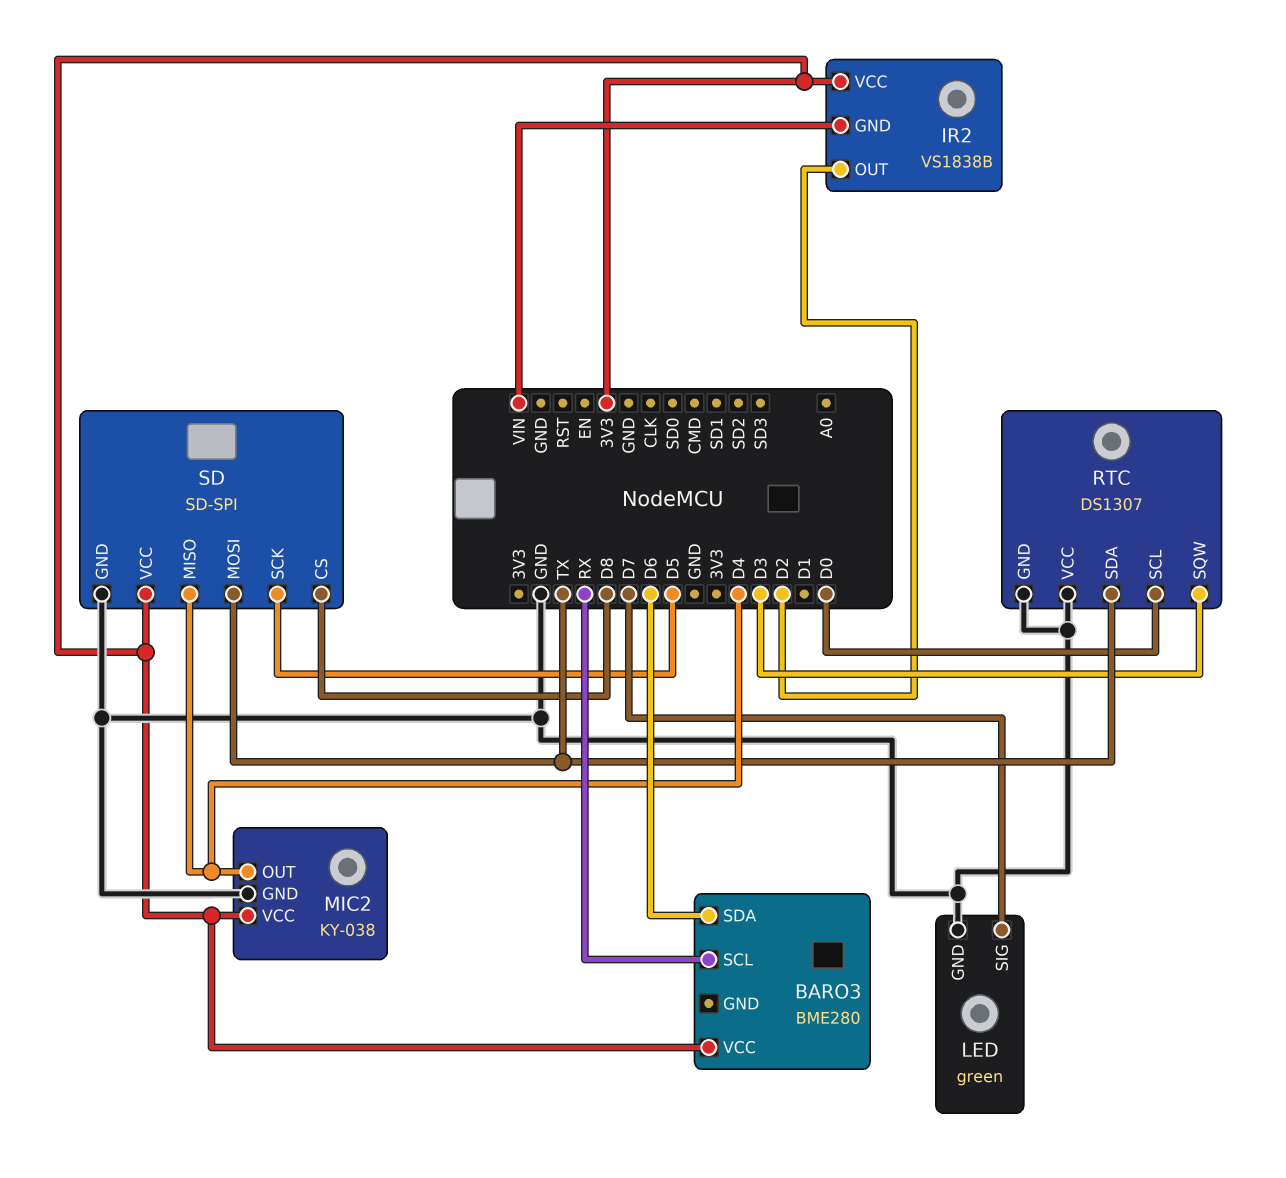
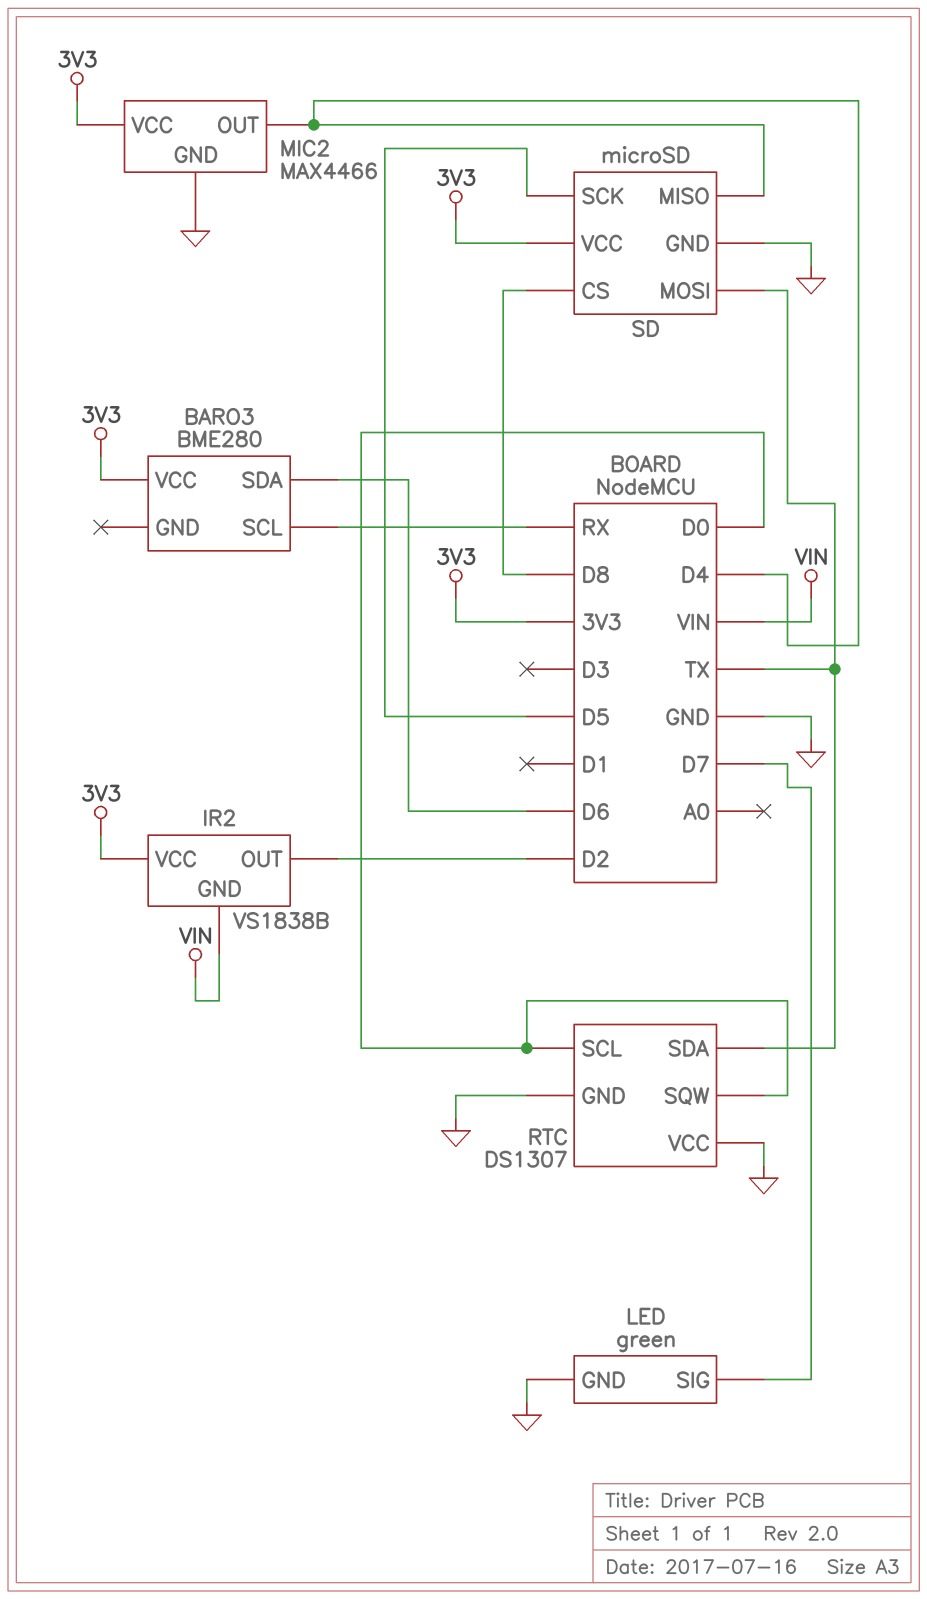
MIC2: KY-038 -> MAX4466
RTC pin SQW: D3 -> D0
SD: SD-SPI -> microSD

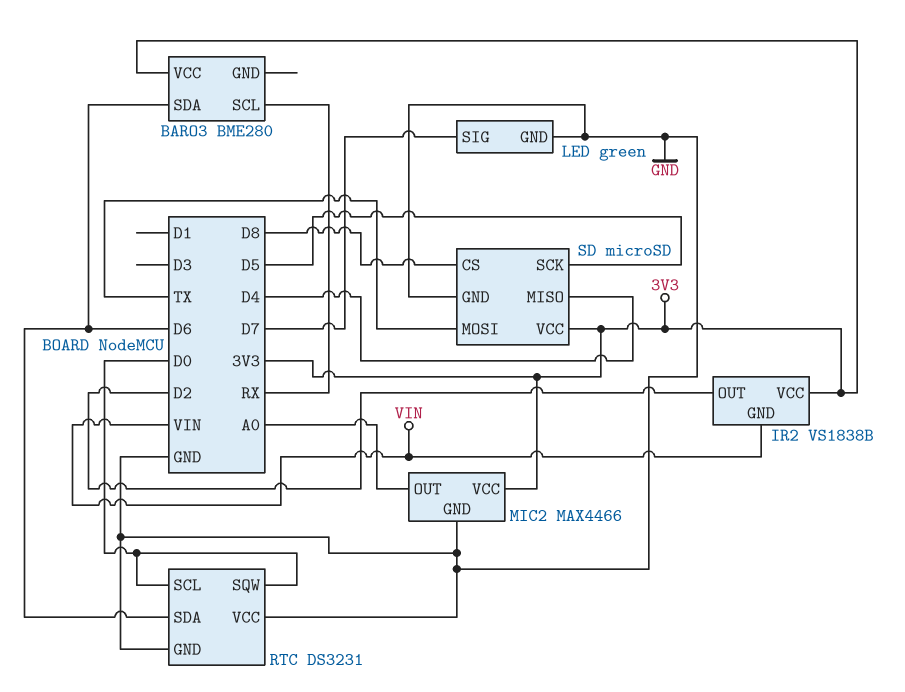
MIC2 pin OUT: D4 -> A0
RTC: DS1307 -> DS3231
RTC pin SDA: TX -> D6

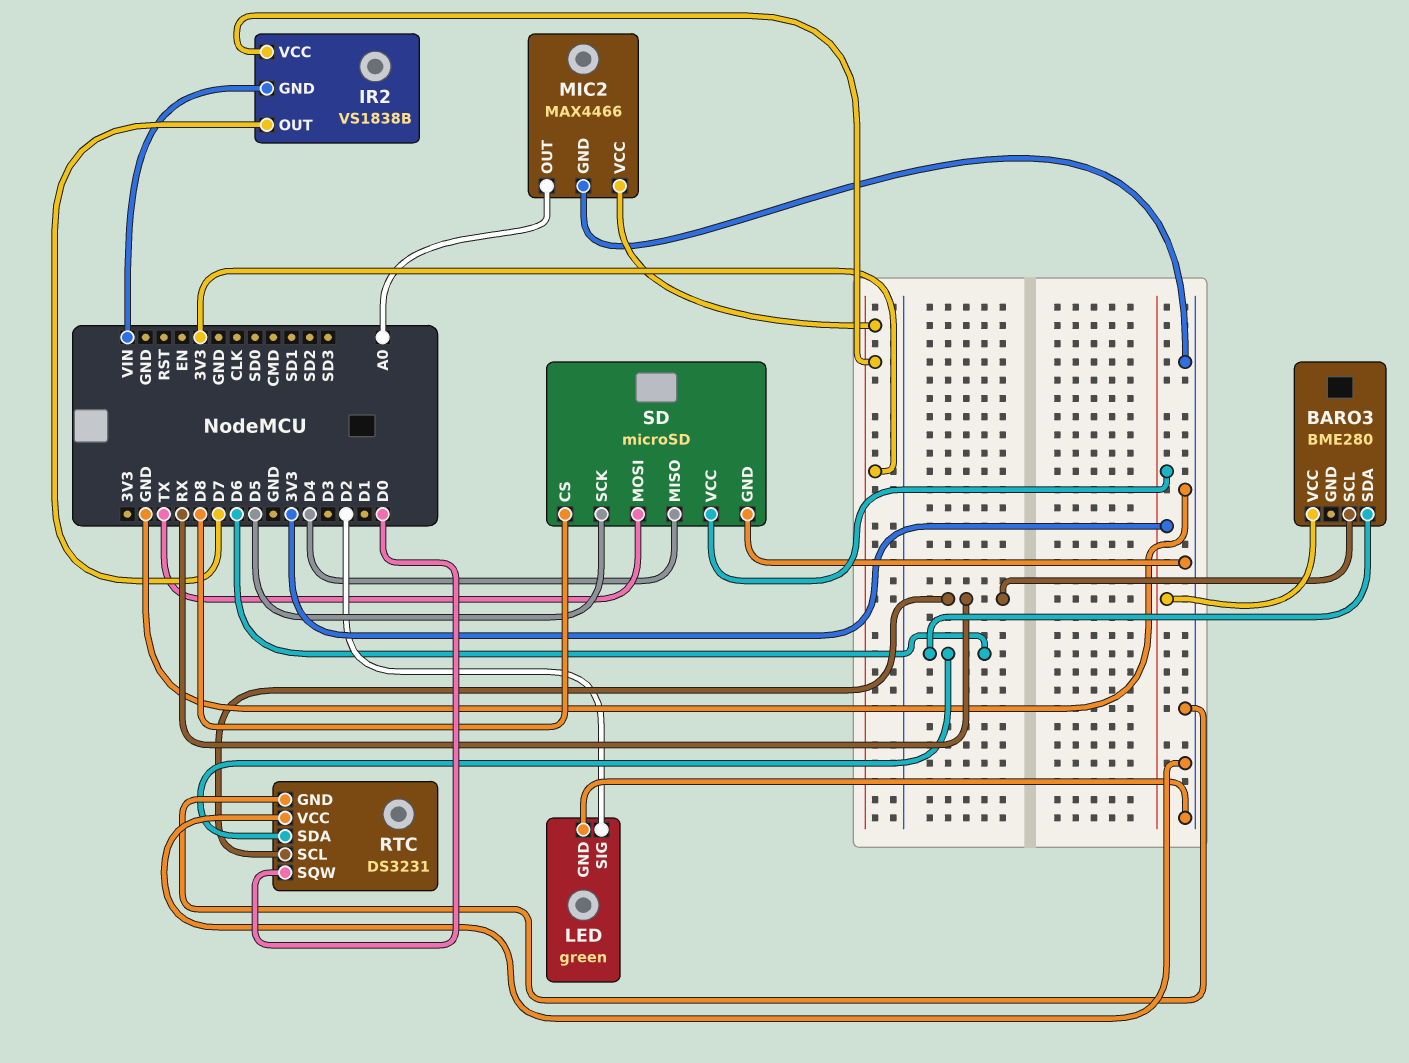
IR2 pin OUT: D2 -> D7
LED pin SIG: D7 -> D2
RTC pin SCL: D0 -> RX

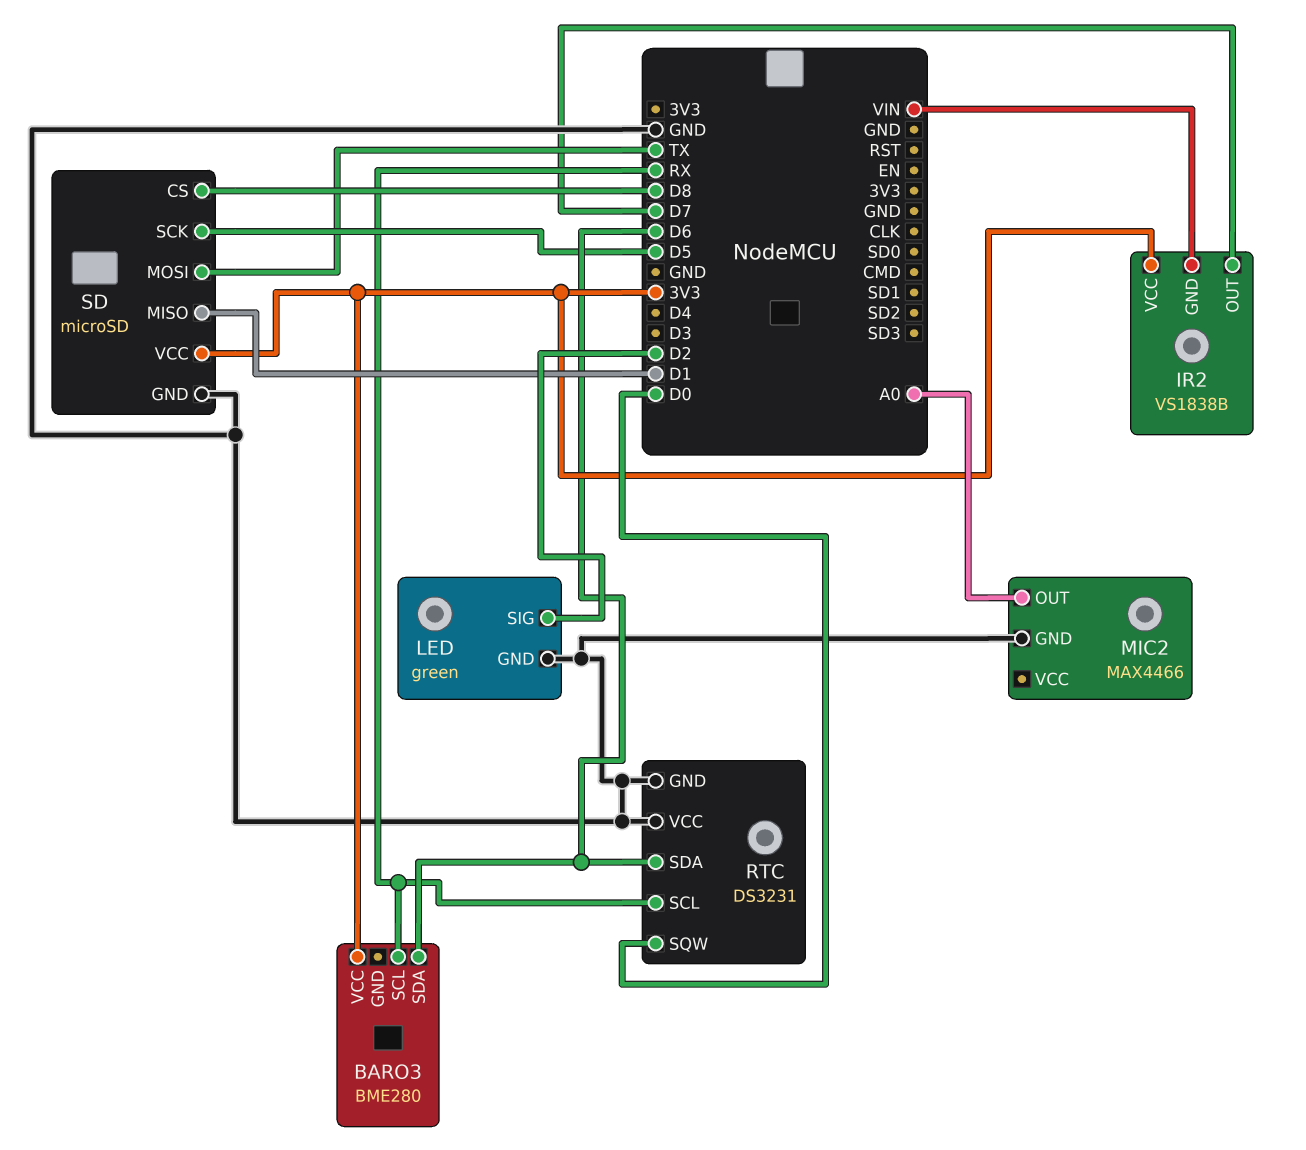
MIC2 pin VCC: 3V3 -> none
SD pin MISO: D4 -> D1

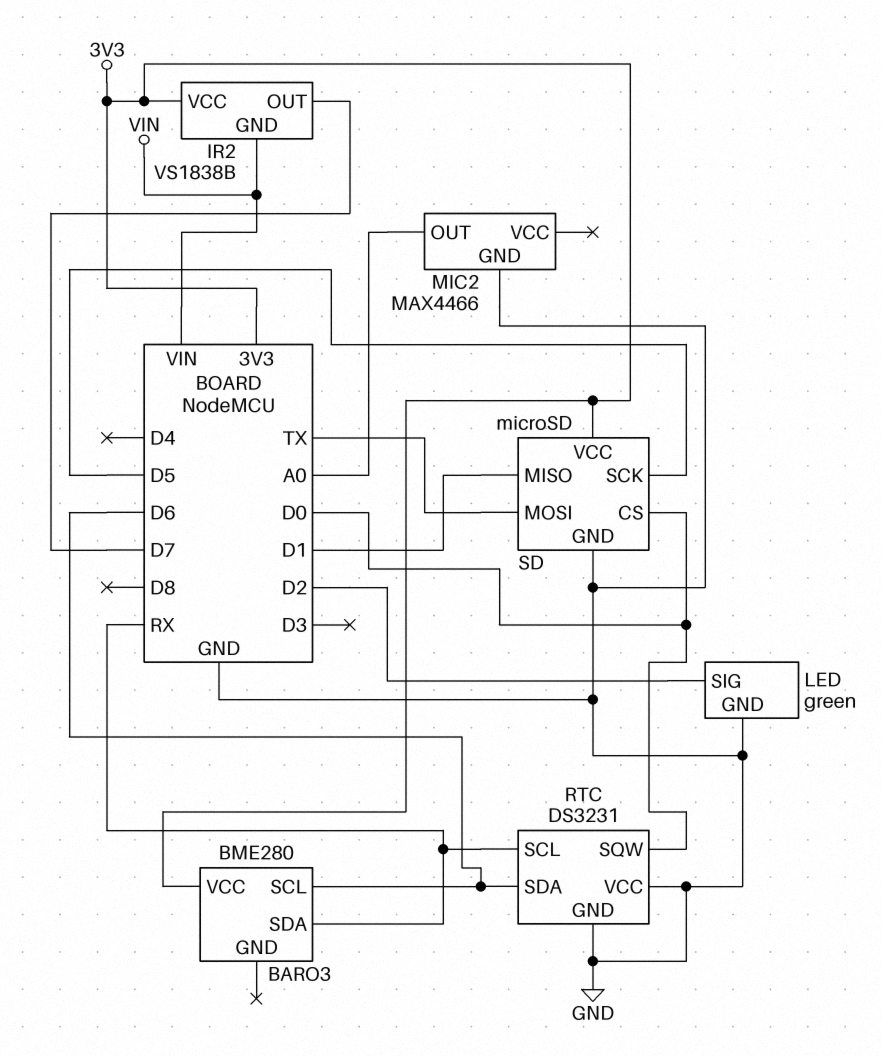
BARO3 pin SCL: RX -> D6
BARO3 pin SDA: D6 -> RX
SD pin CS: D8 -> D0

